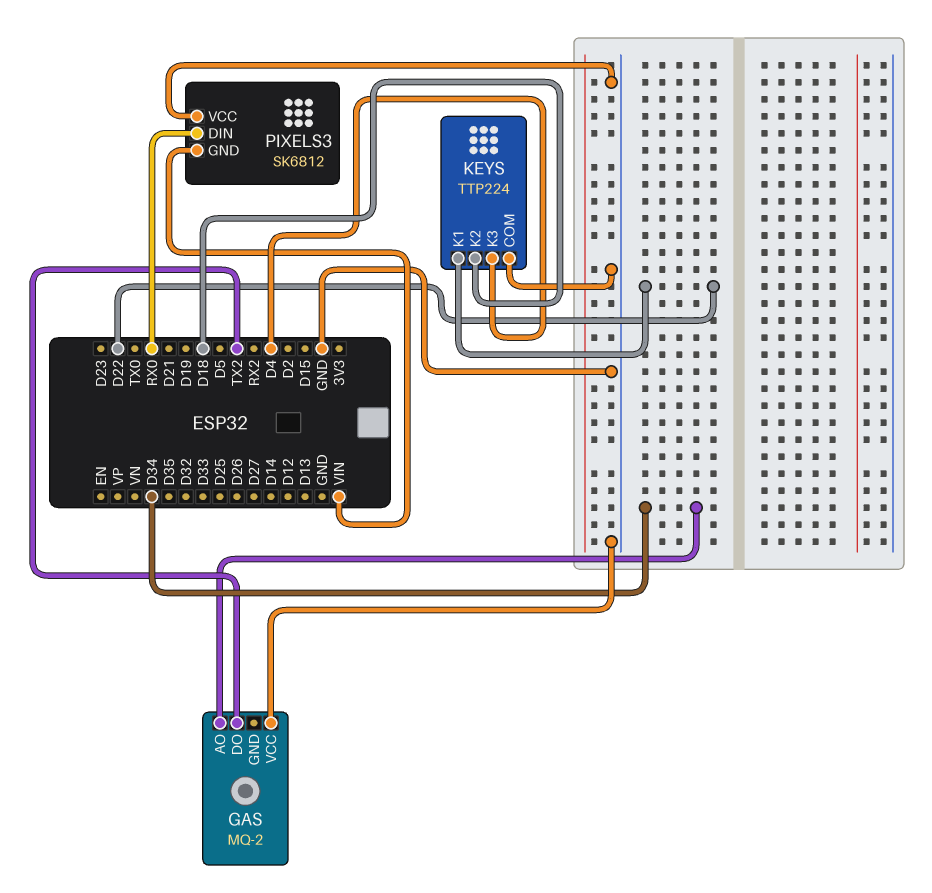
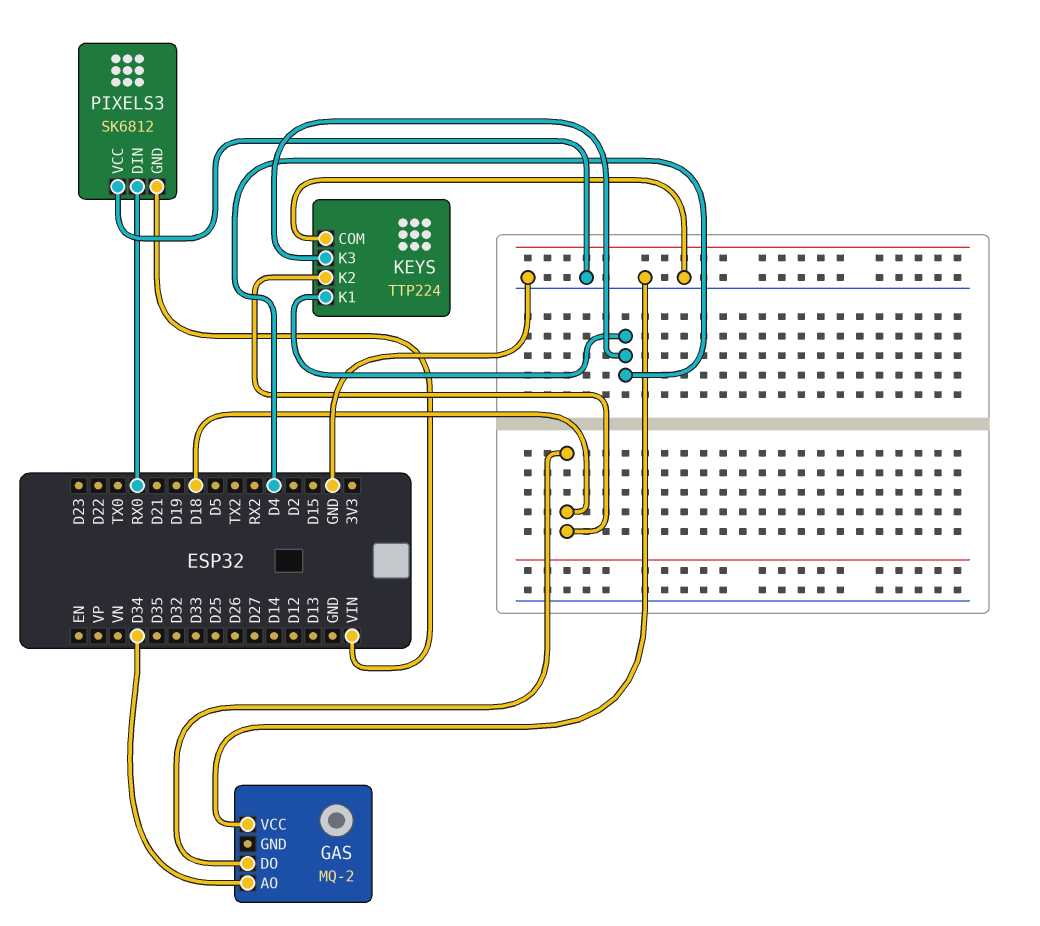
GAS pin DO: TX2 -> D18
KEYS pin K1: D22 -> D4

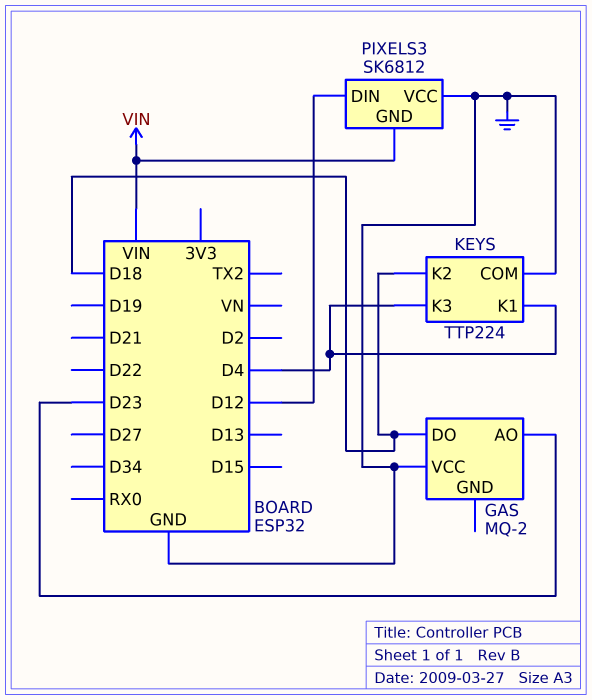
GAS pin AO: D34 -> D23
PIXELS3 pin DIN: RX0 -> D12

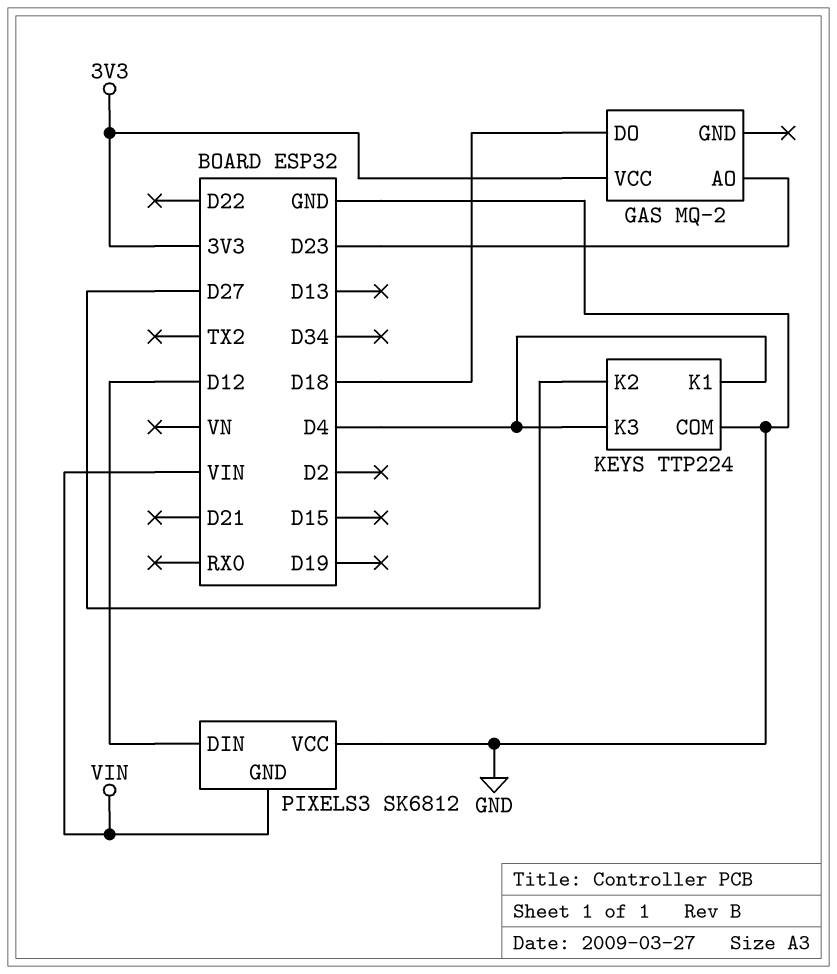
GAS pin VCC: GND -> 3V3
KEYS pin K2: D18 -> D27

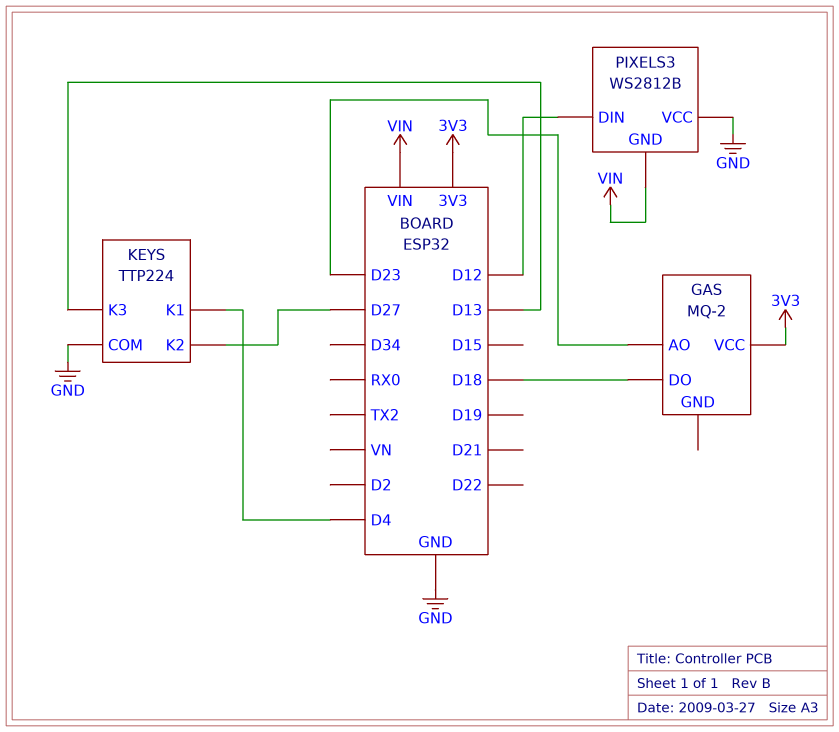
KEYS pin K3: D4 -> D13
PIXELS3: SK6812 -> WS2812B

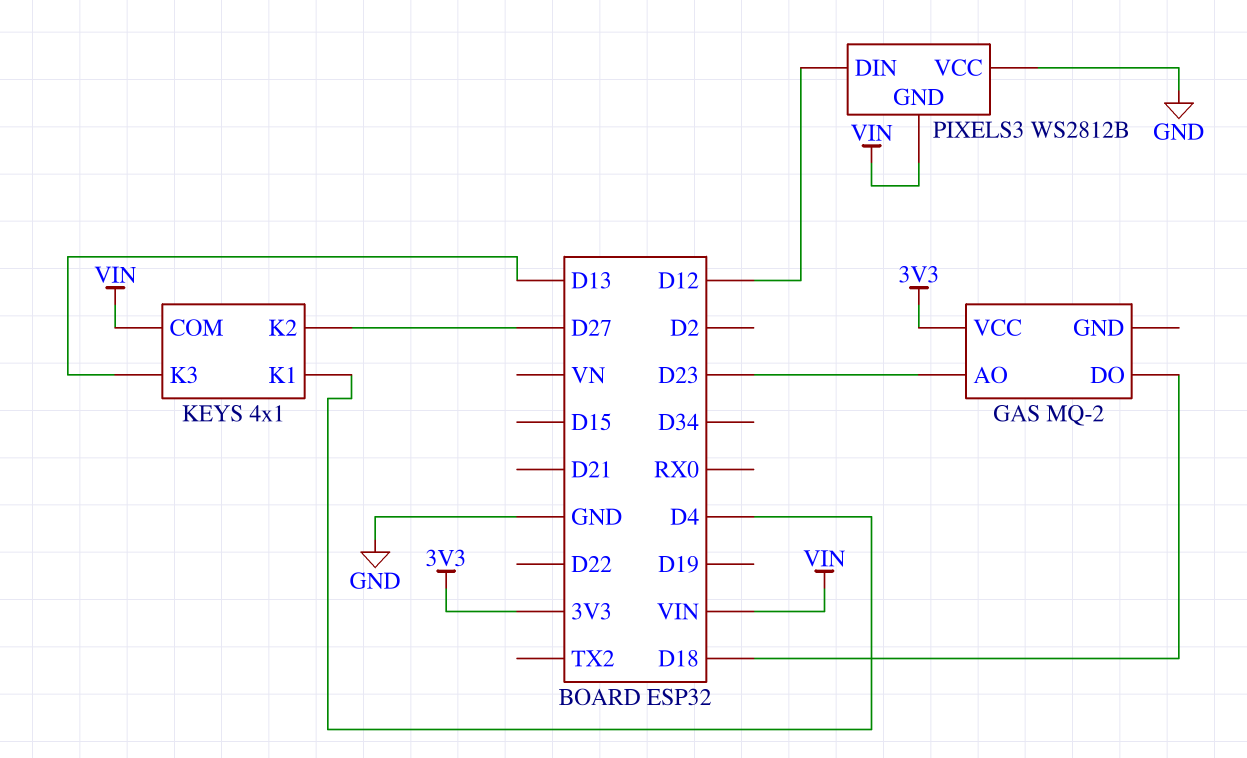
KEYS: TTP224 -> 4x1
KEYS pin COM: GND -> VIN

